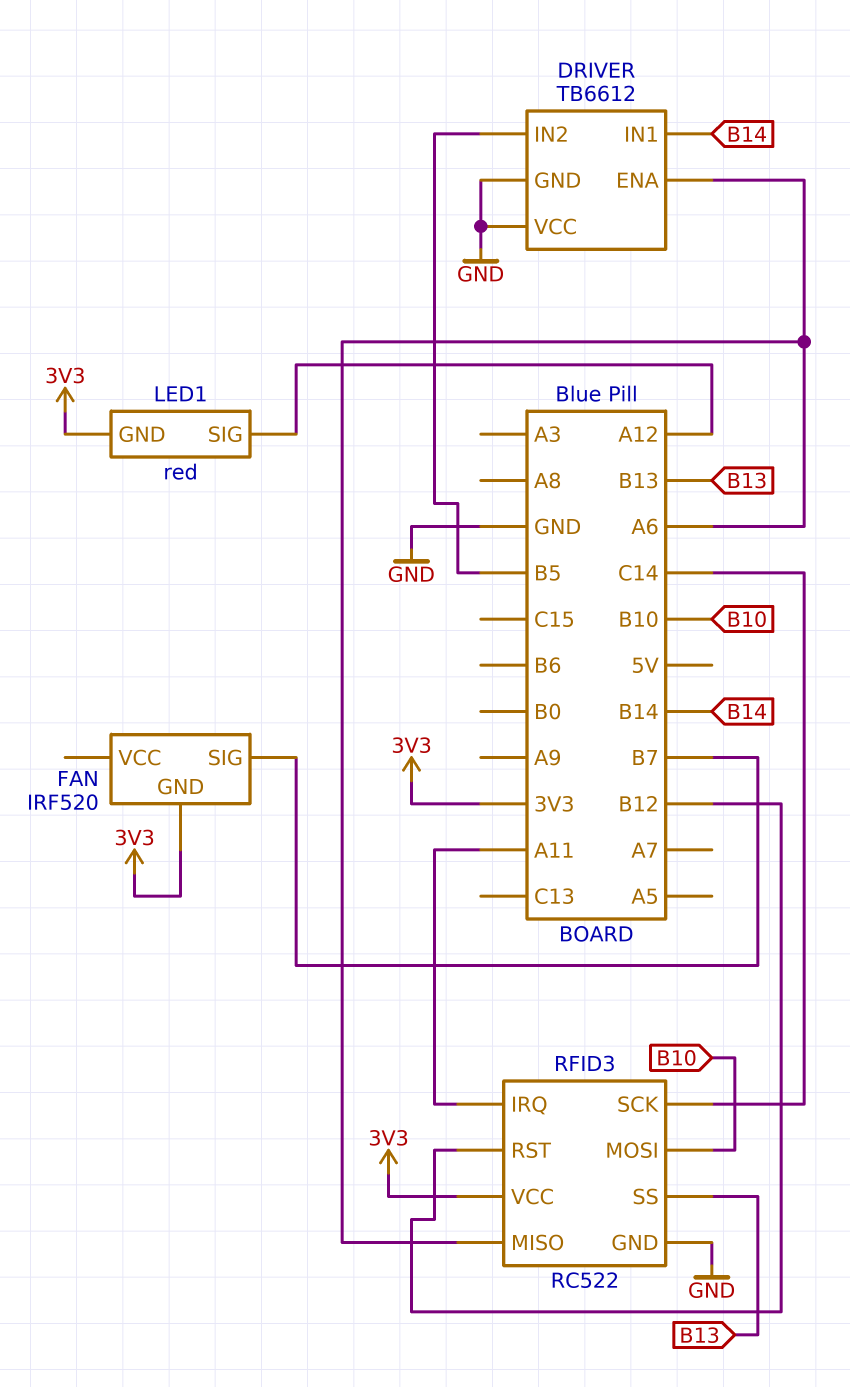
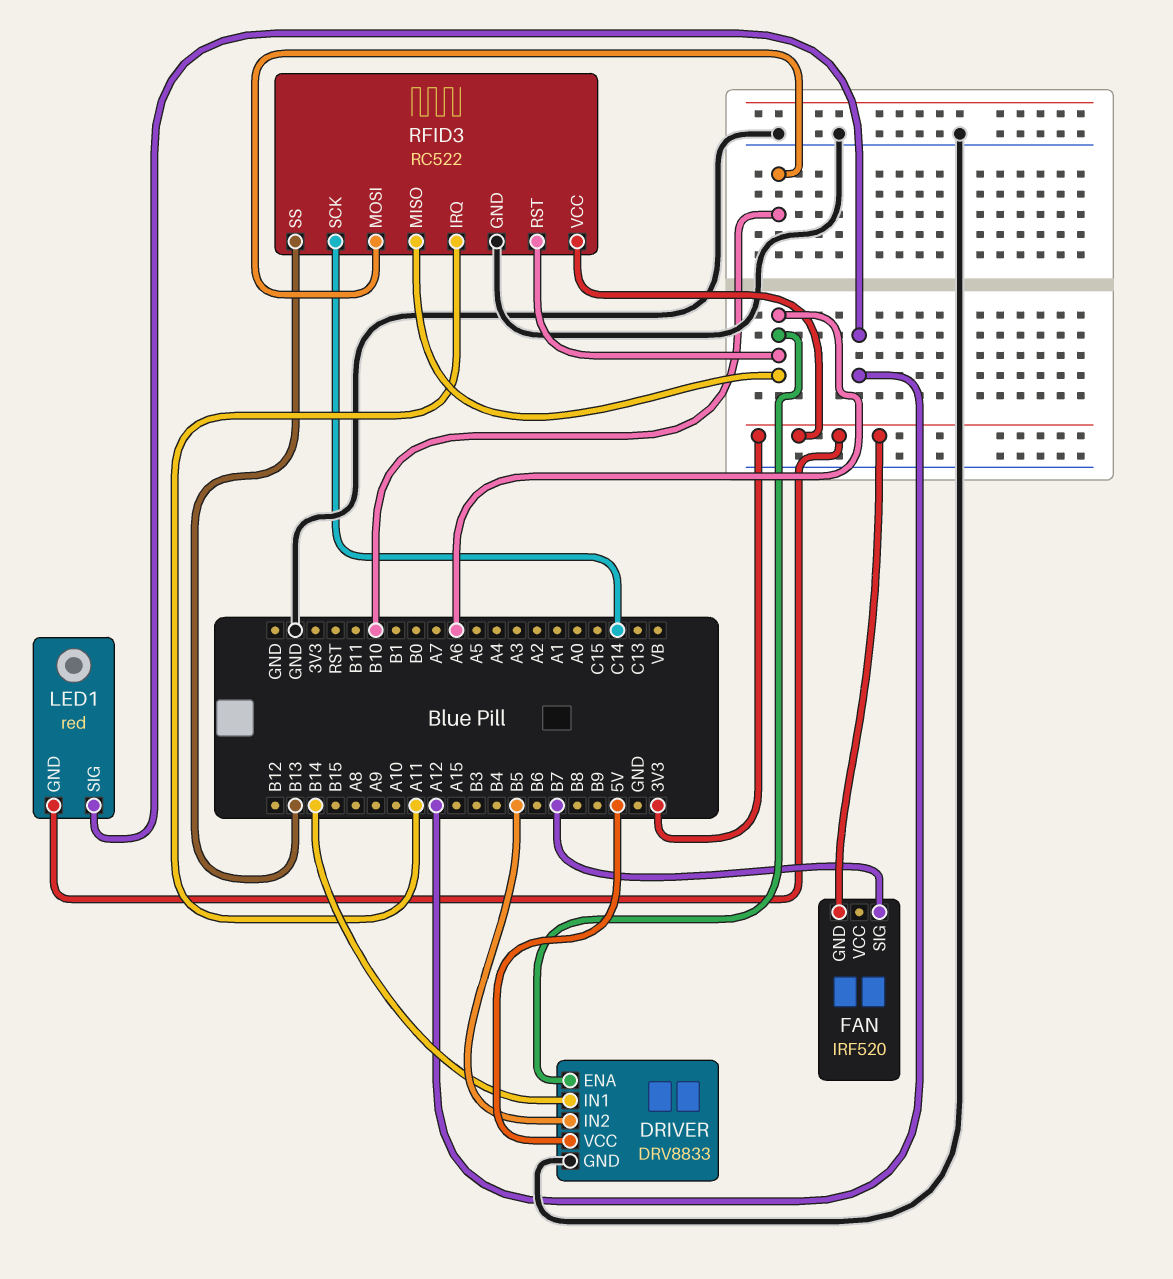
DRIVER: TB6612 -> DRV8833
DRIVER pin VCC: GND -> 5V
RFID3 pin RST: B12 -> A6

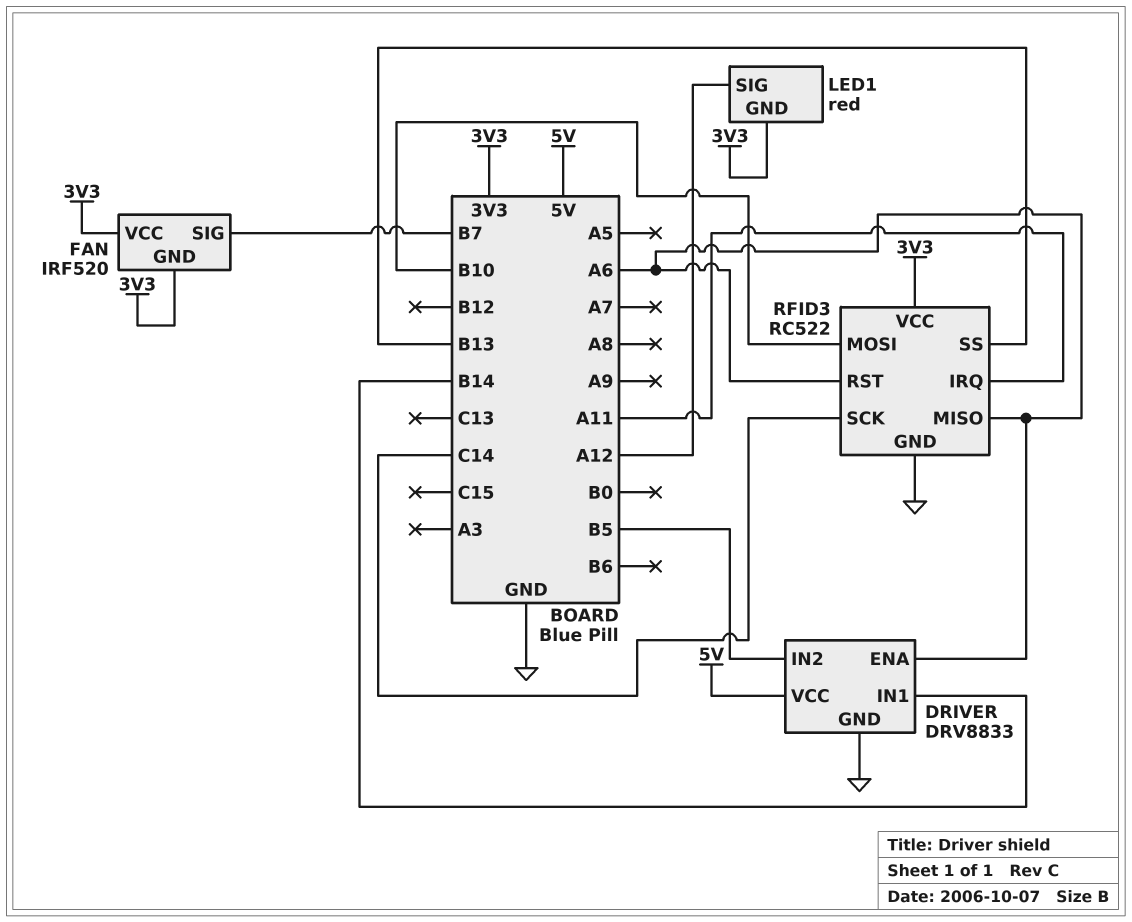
FAN pin VCC: none -> 3V3

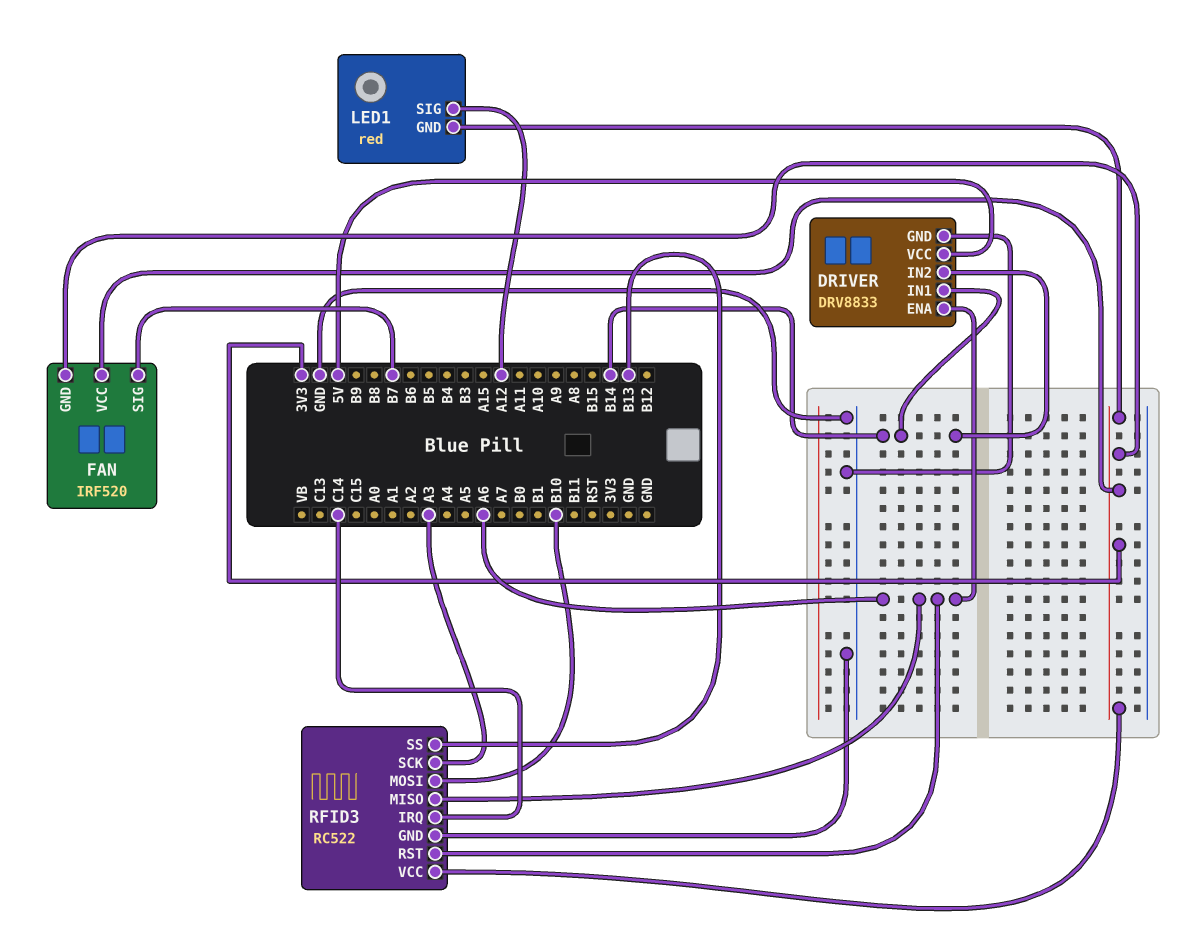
DRIVER pin IN2: B5 -> B14
RFID3 pin IRQ: A11 -> C14
RFID3 pin SCK: C14 -> A3

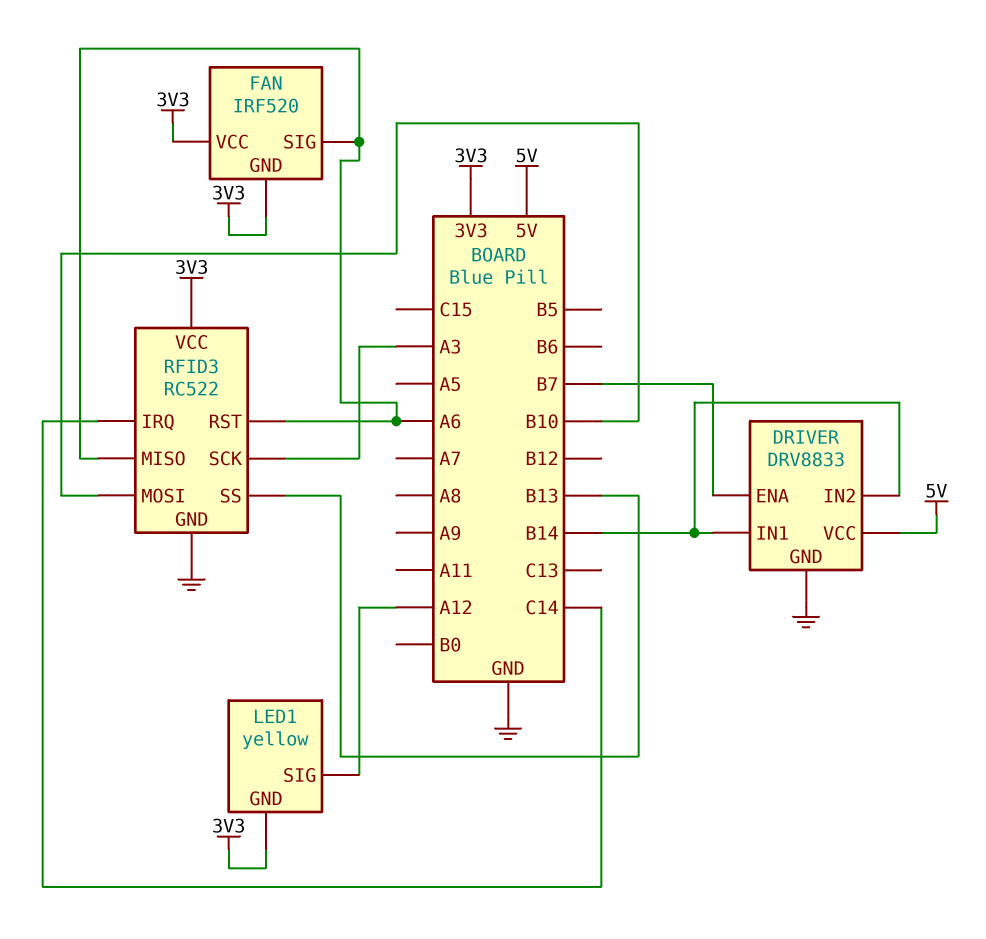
DRIVER pin ENA: A6 -> B7
FAN pin SIG: B7 -> A6
LED1: red -> yellow

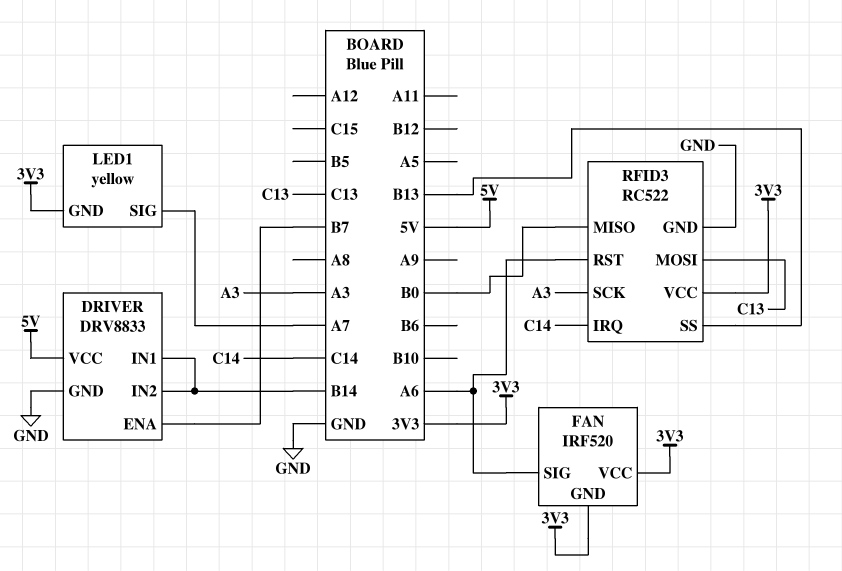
LED1 pin SIG: A12 -> A7
RFID3 pin MISO: A6 -> B0
RFID3 pin MOSI: B10 -> C13

